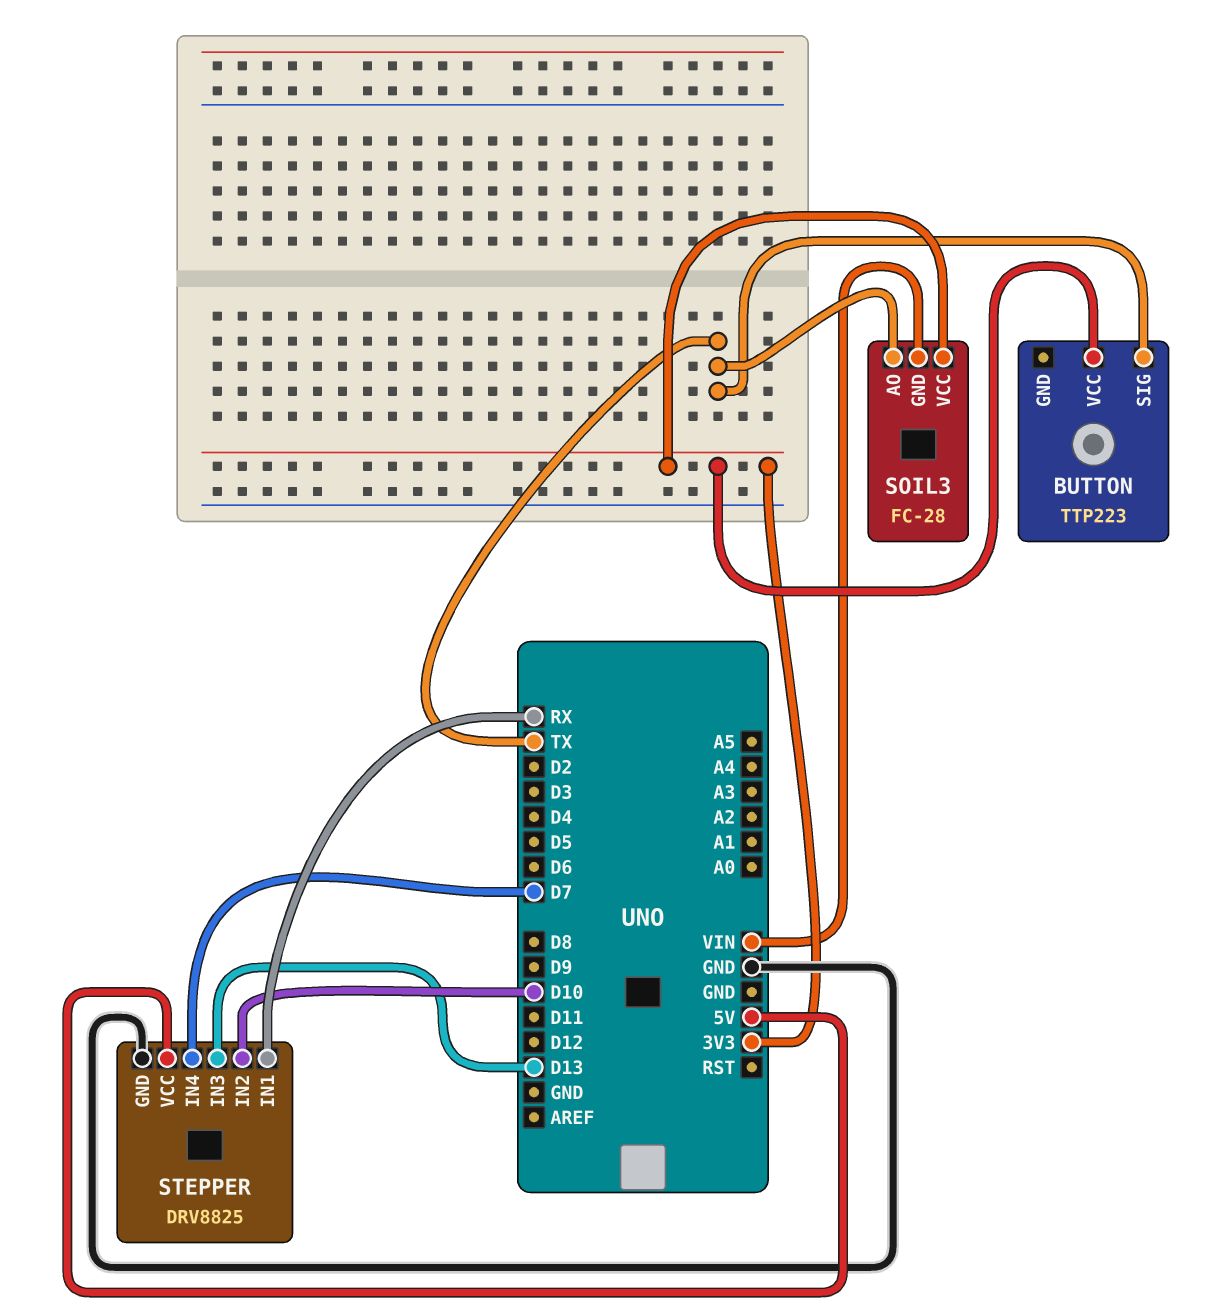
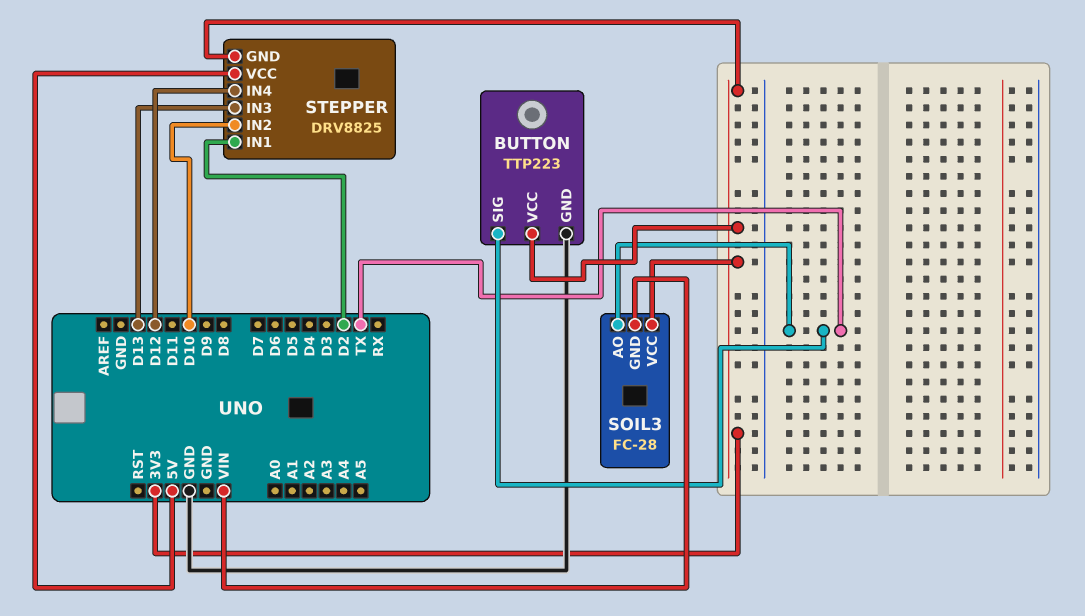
BUTTON pin GND: none -> GND
STEPPER pin GND: GND -> 3V3
STEPPER pin IN1: RX -> D2
STEPPER pin IN4: D7 -> D12

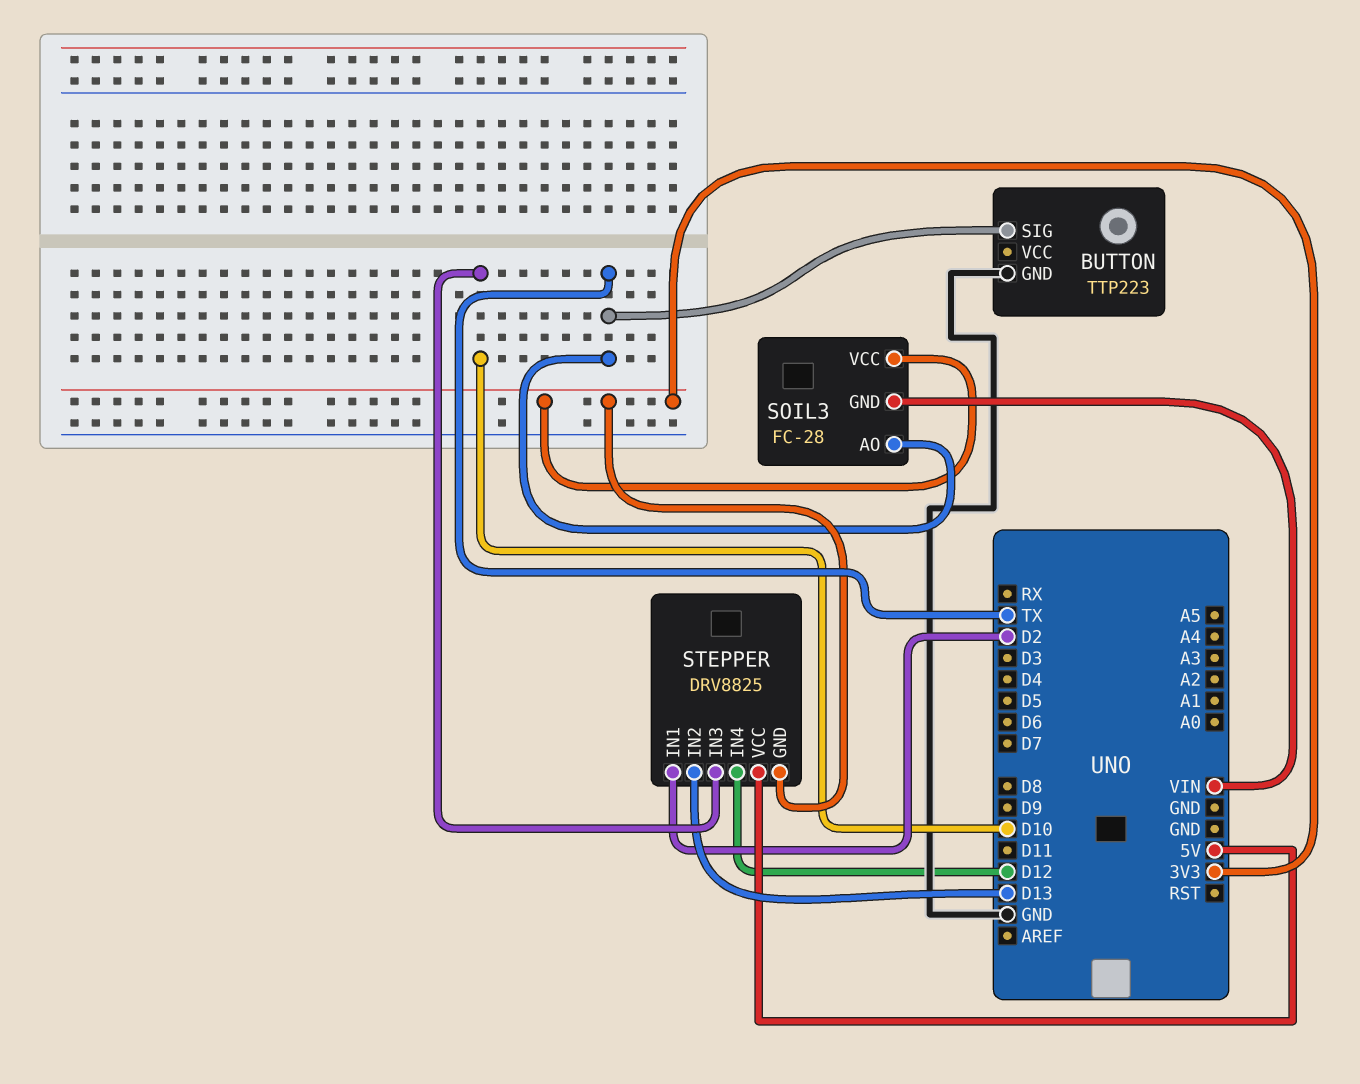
BUTTON pin VCC: 3V3 -> none
STEPPER pin IN2: D10 -> D13
STEPPER pin IN3: D13 -> D10

